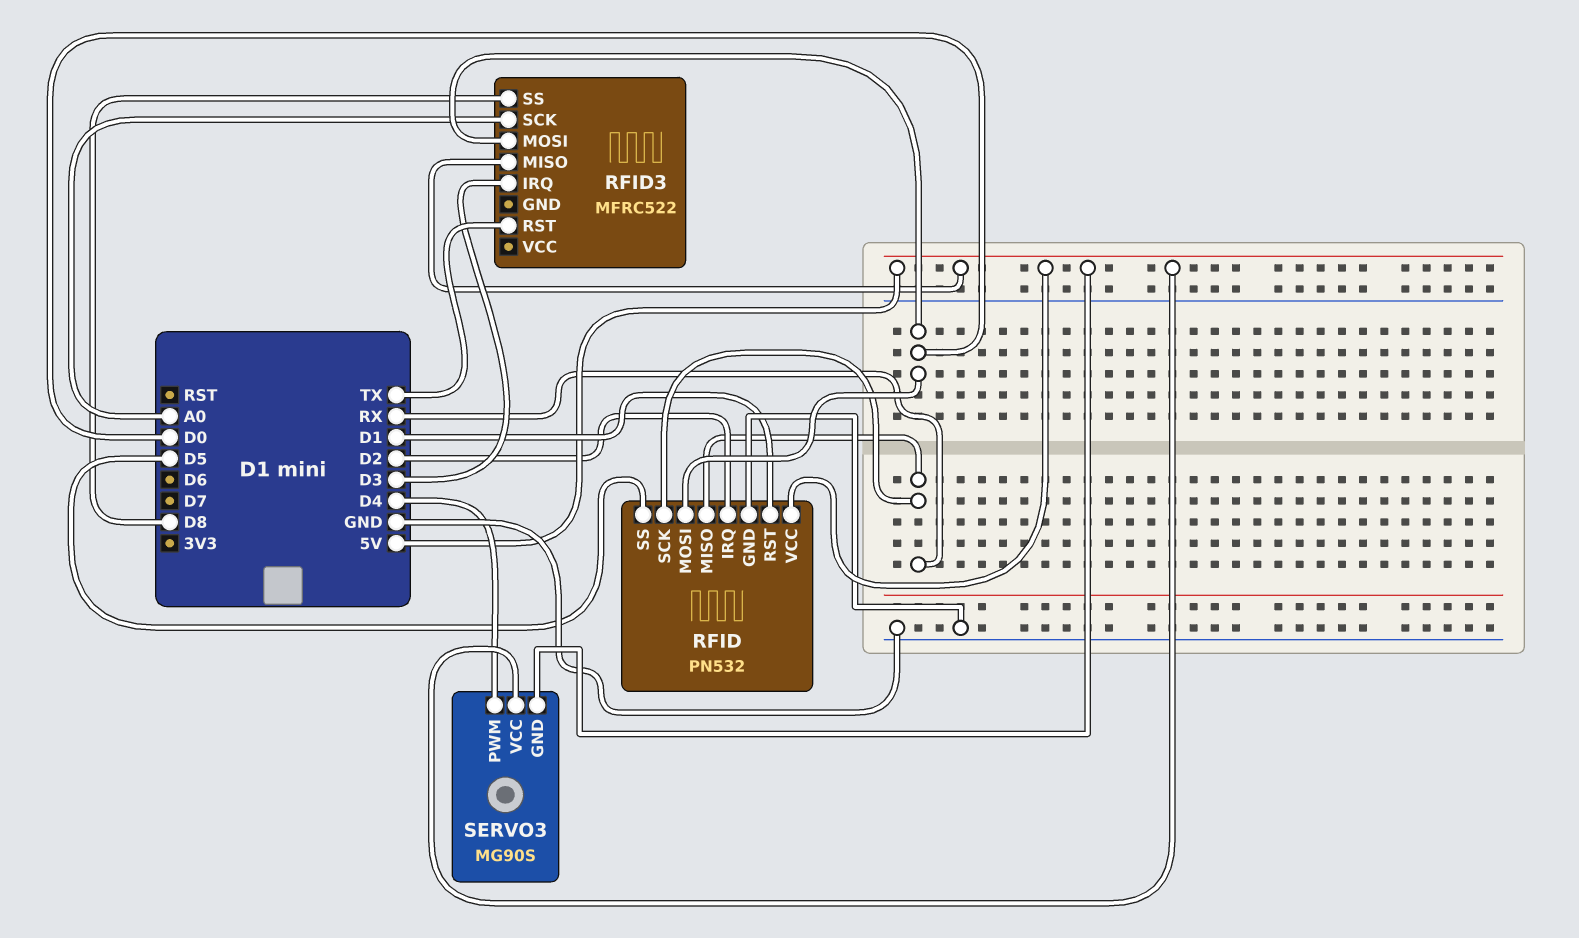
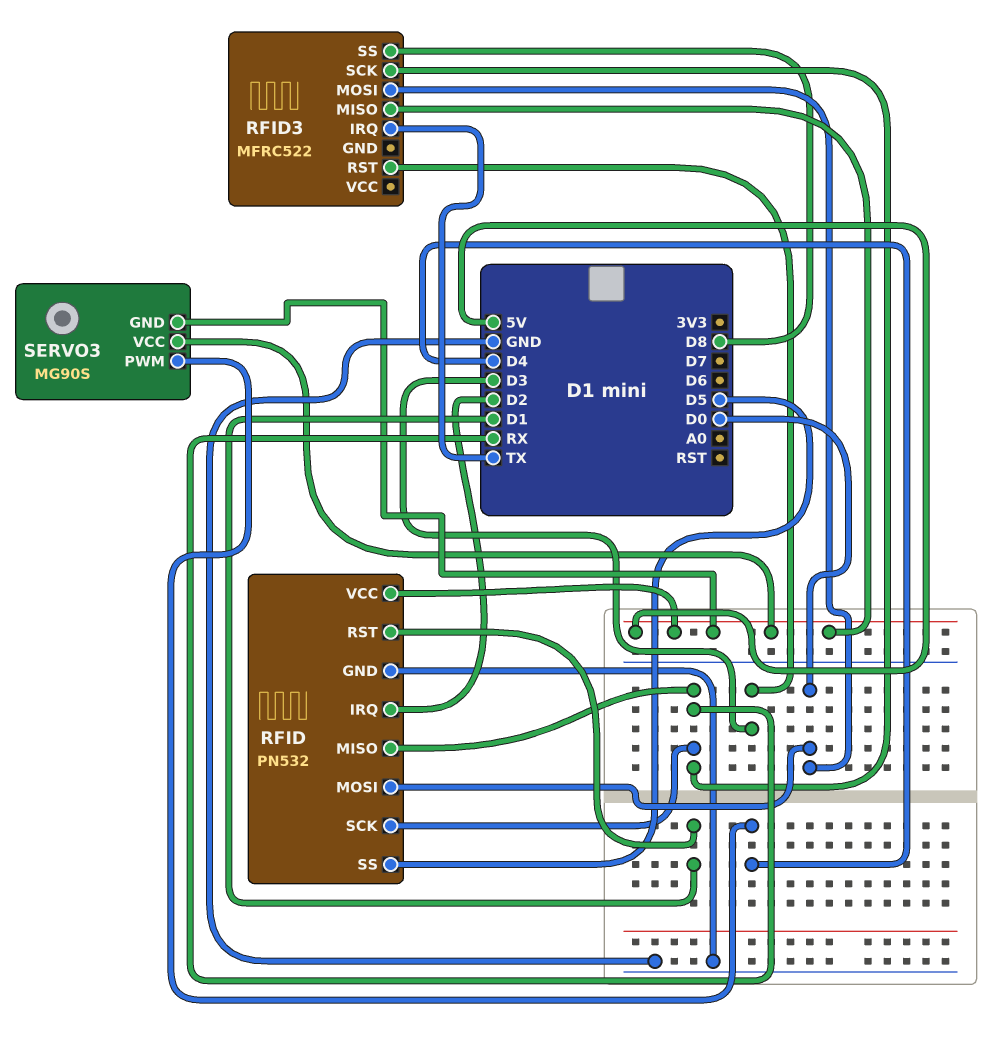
RFID3 pin IRQ: D3 -> TX
RFID3 pin RST: TX -> D3
RFID3 pin SCK: A0 -> RX

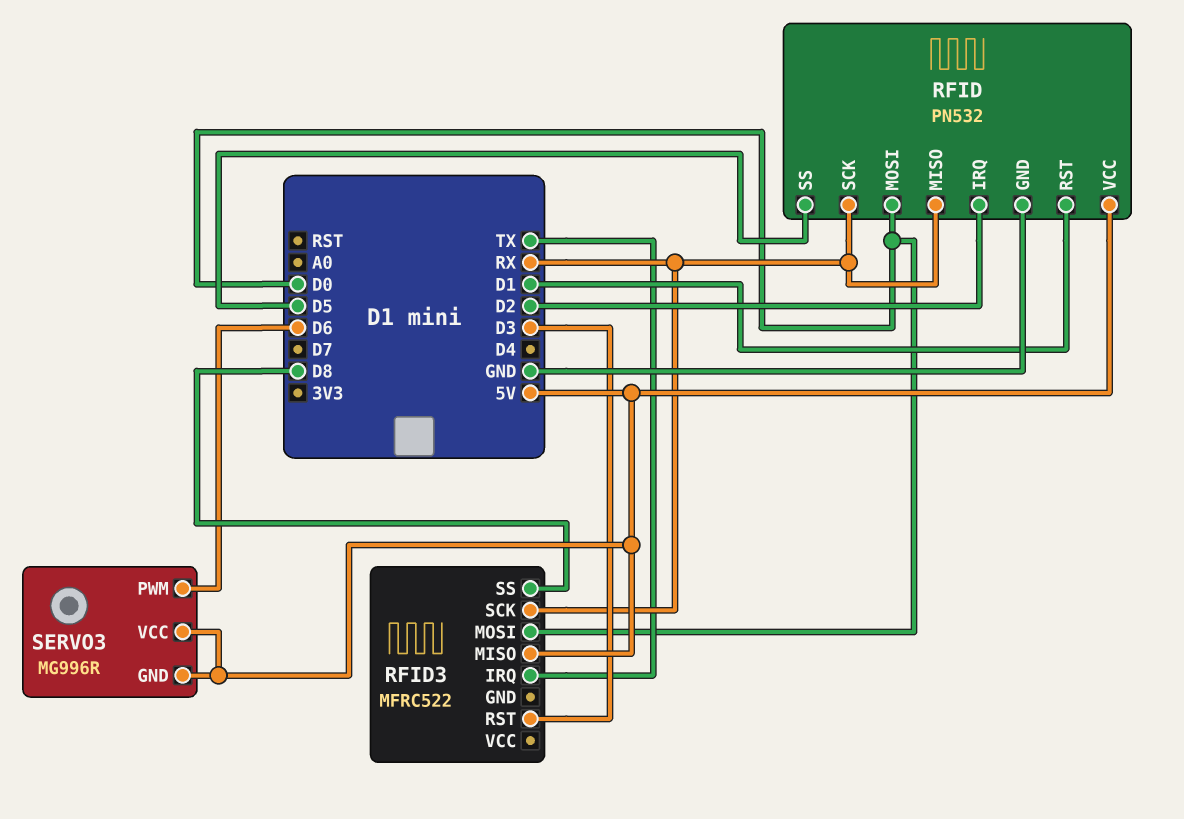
SERVO3: MG90S -> MG996R
SERVO3 pin PWM: D4 -> D6

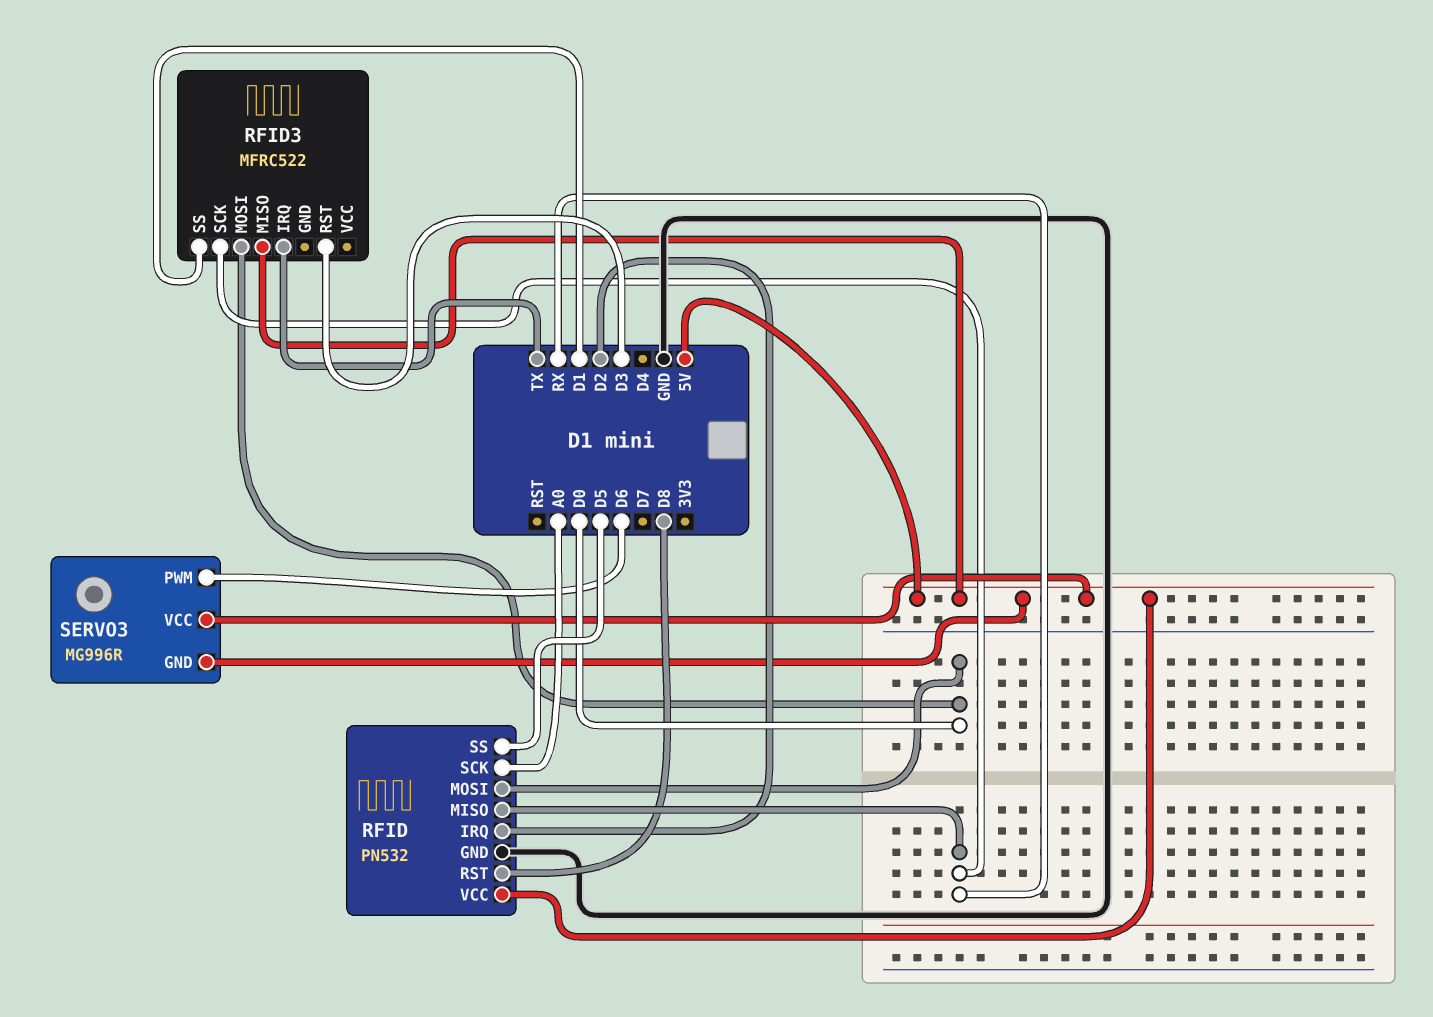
RFID pin RST: D1 -> D8
RFID pin SCK: RX -> A0
RFID3 pin SS: D8 -> D1

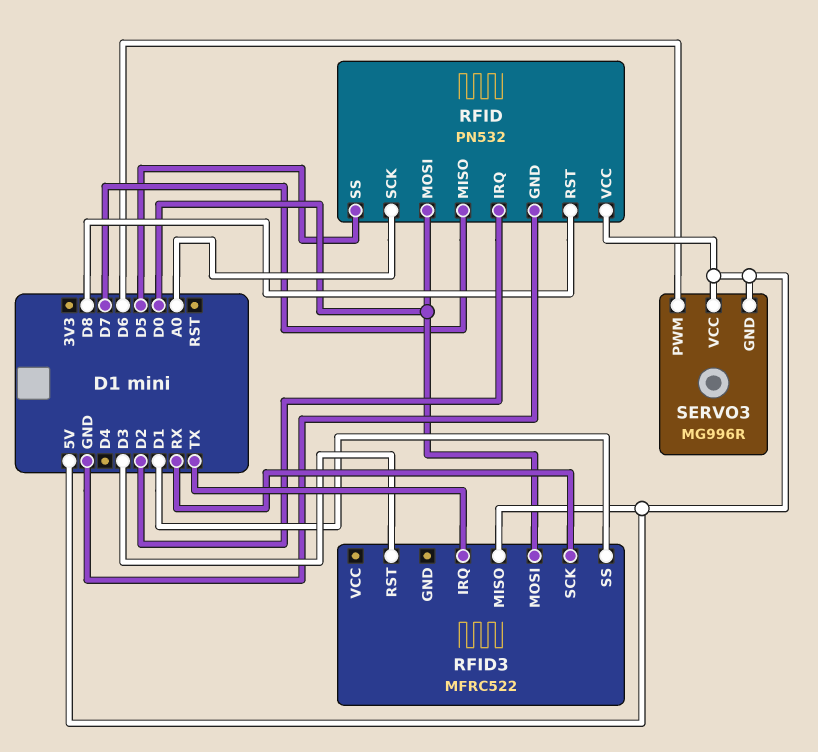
RFID pin MISO: RX -> D7

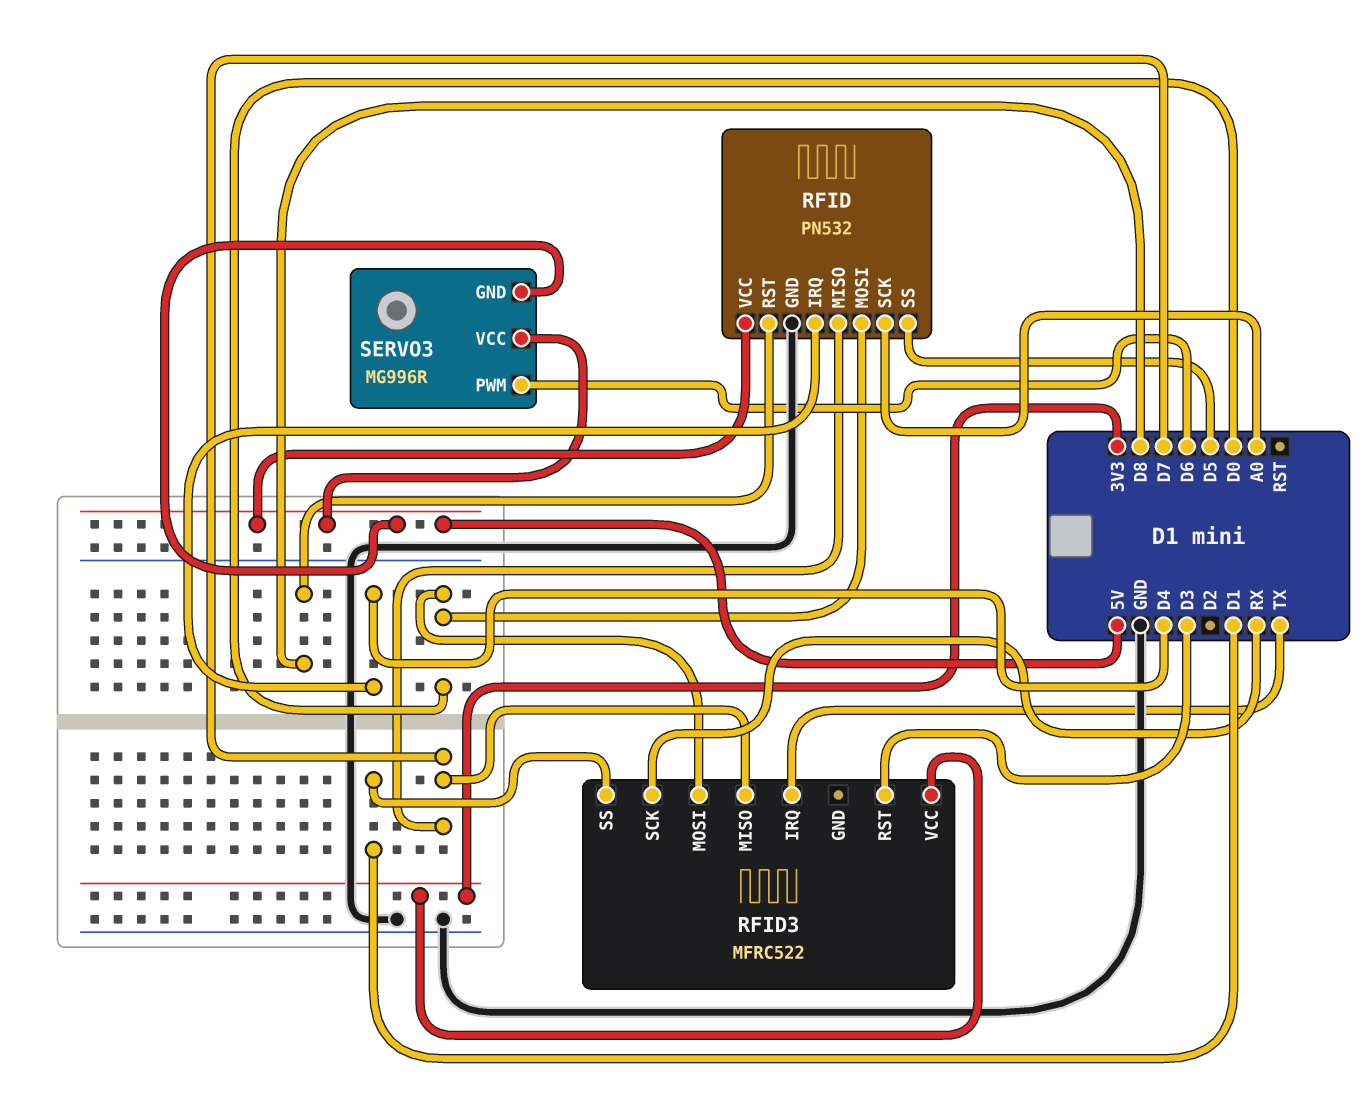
RFID pin IRQ: D2 -> D4
RFID3 pin MISO: 5V -> D7
RFID3 pin VCC: none -> 3V3

